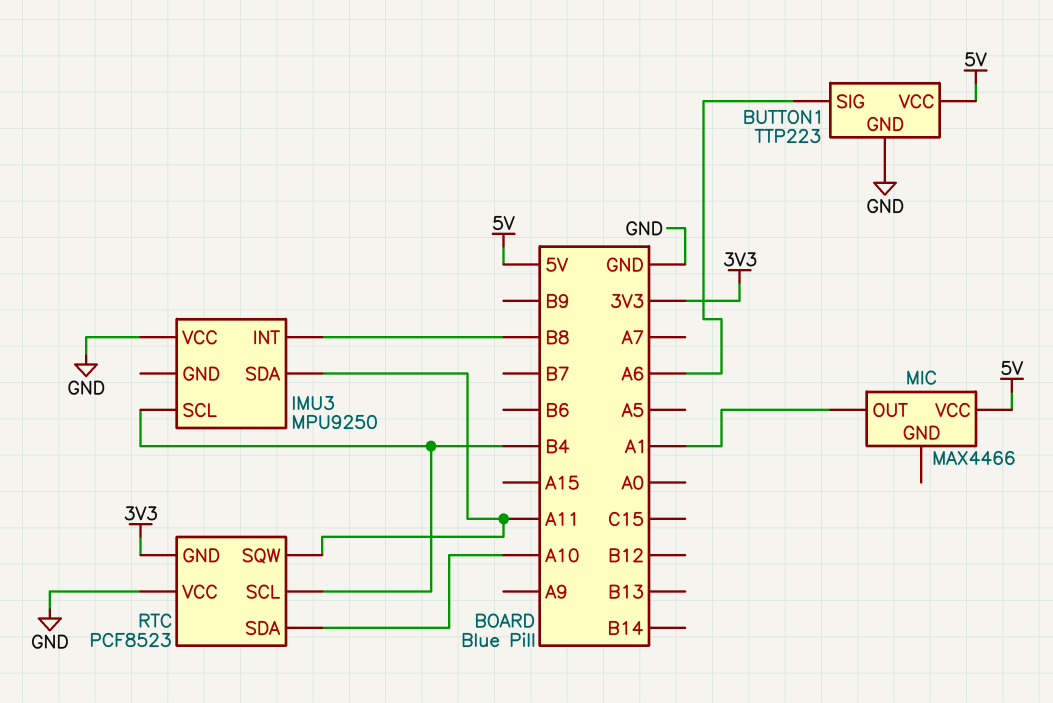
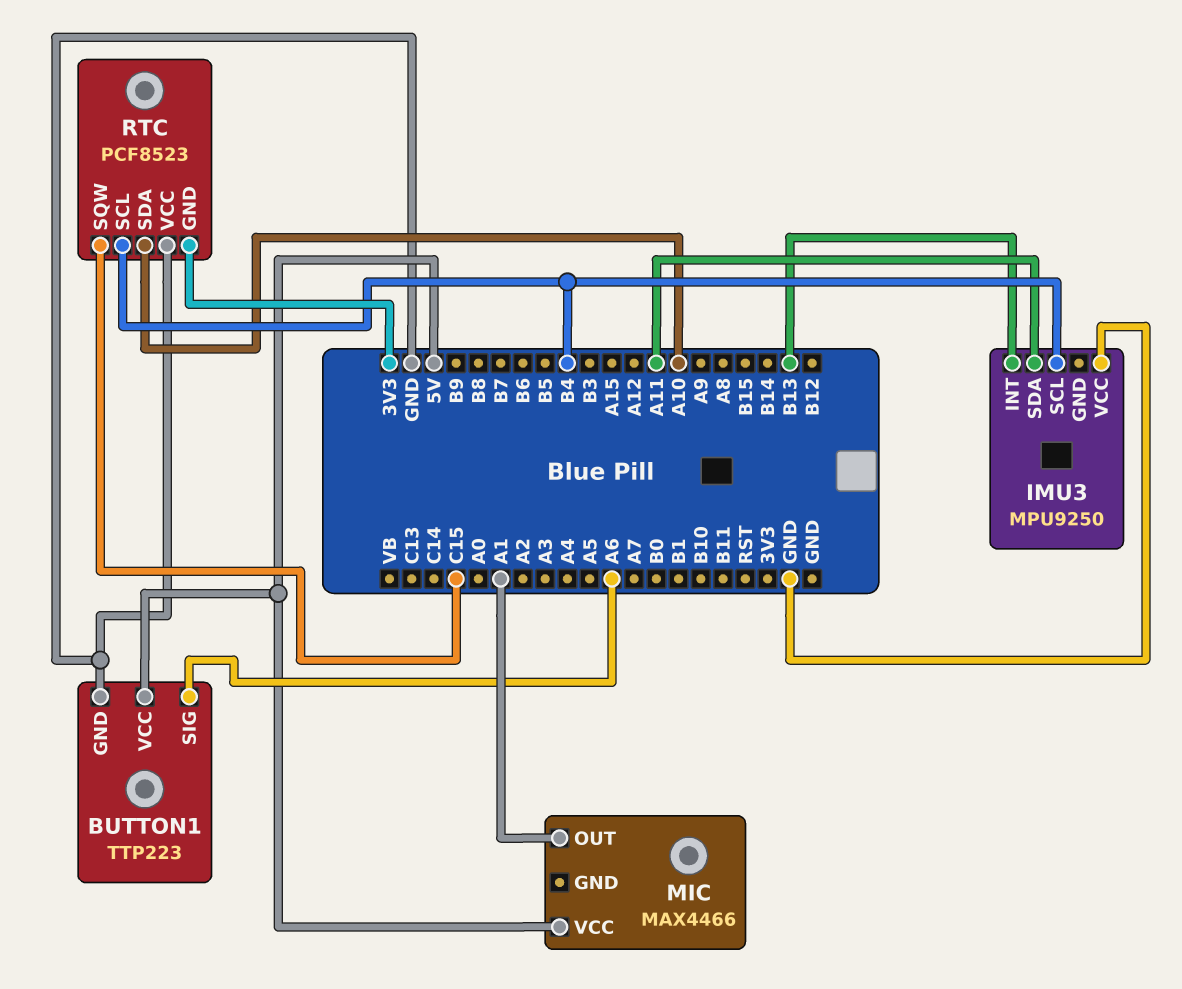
IMU3 pin INT: B8 -> B13
RTC pin SQW: A11 -> C15

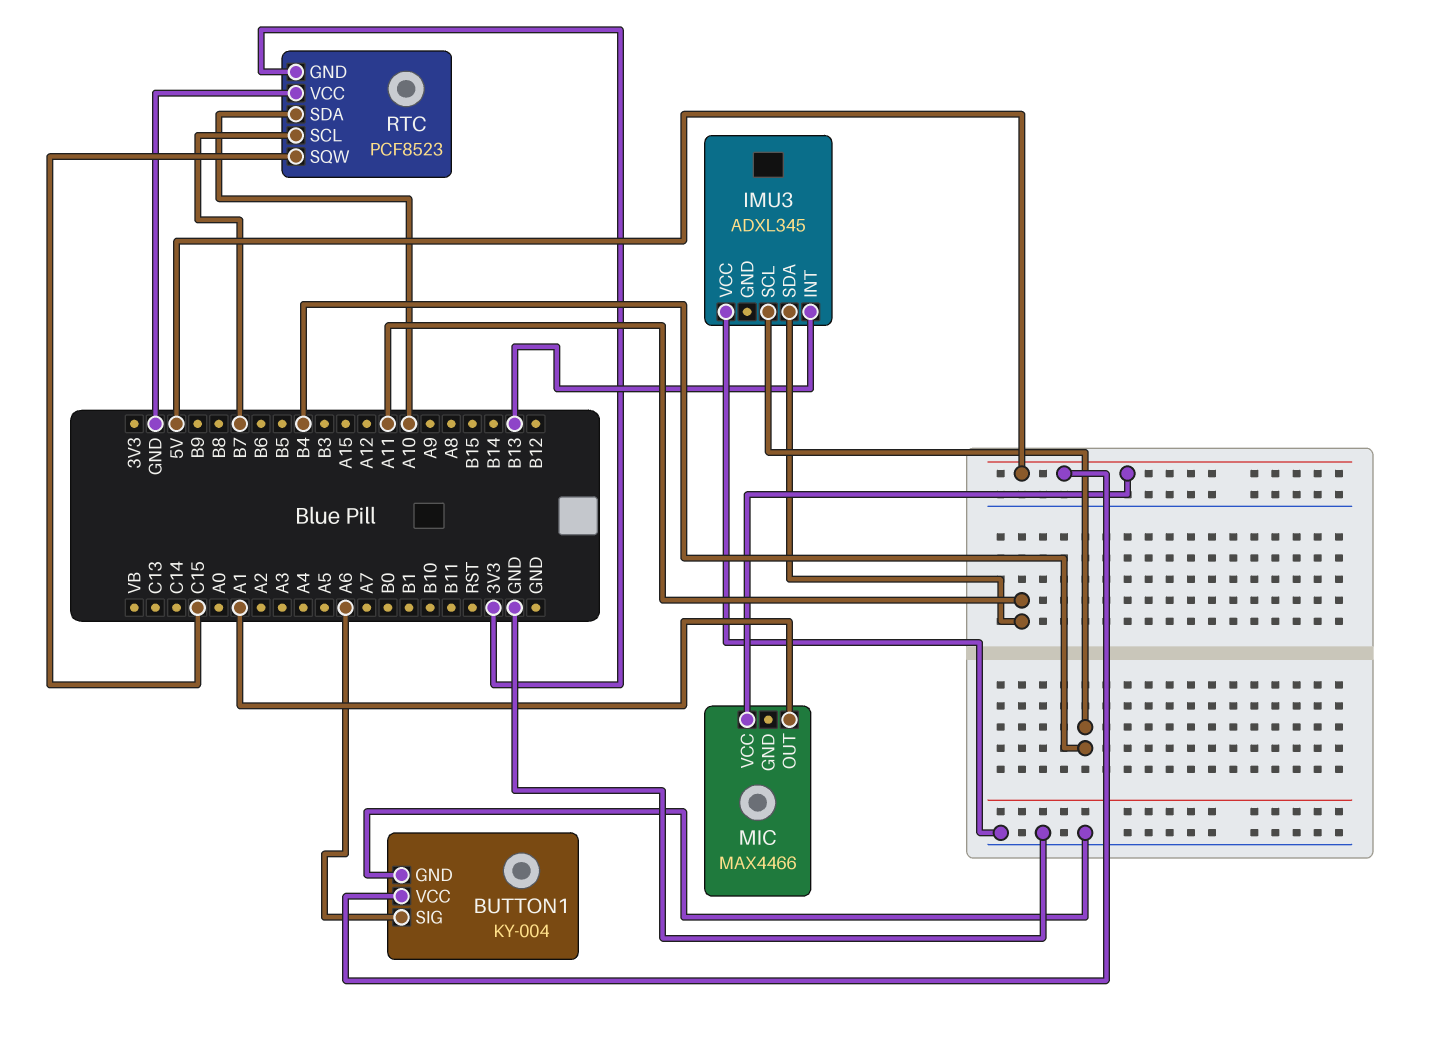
BUTTON1: TTP223 -> KY-004
IMU3: MPU9250 -> ADXL345
RTC pin SCL: B4 -> B7

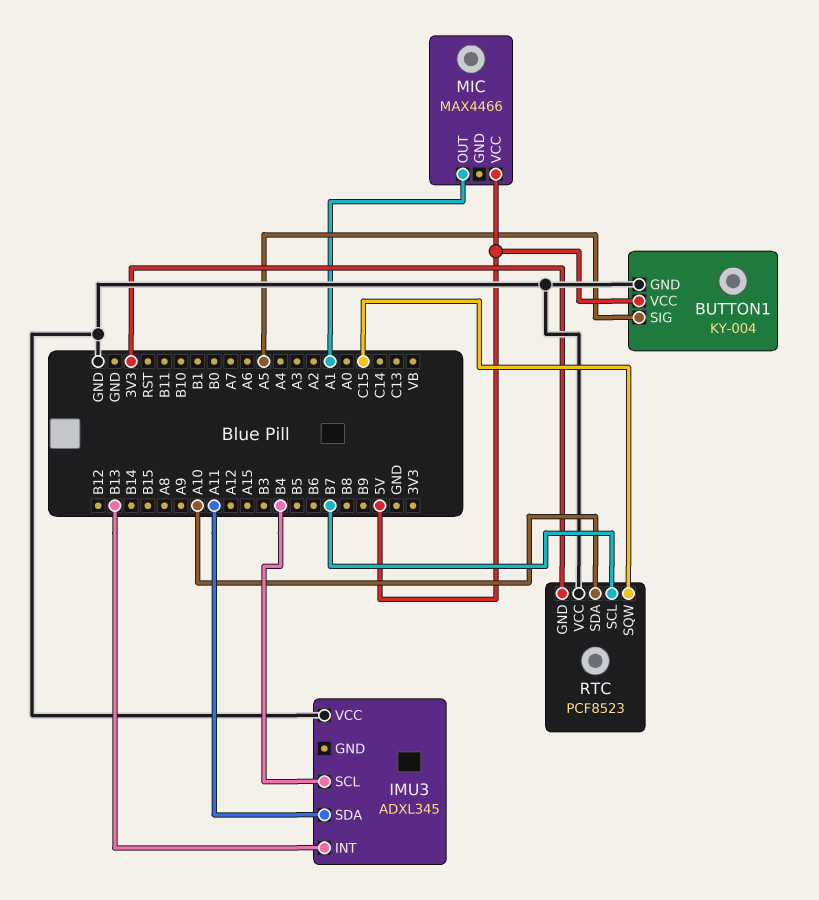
BUTTON1 pin SIG: A6 -> A5

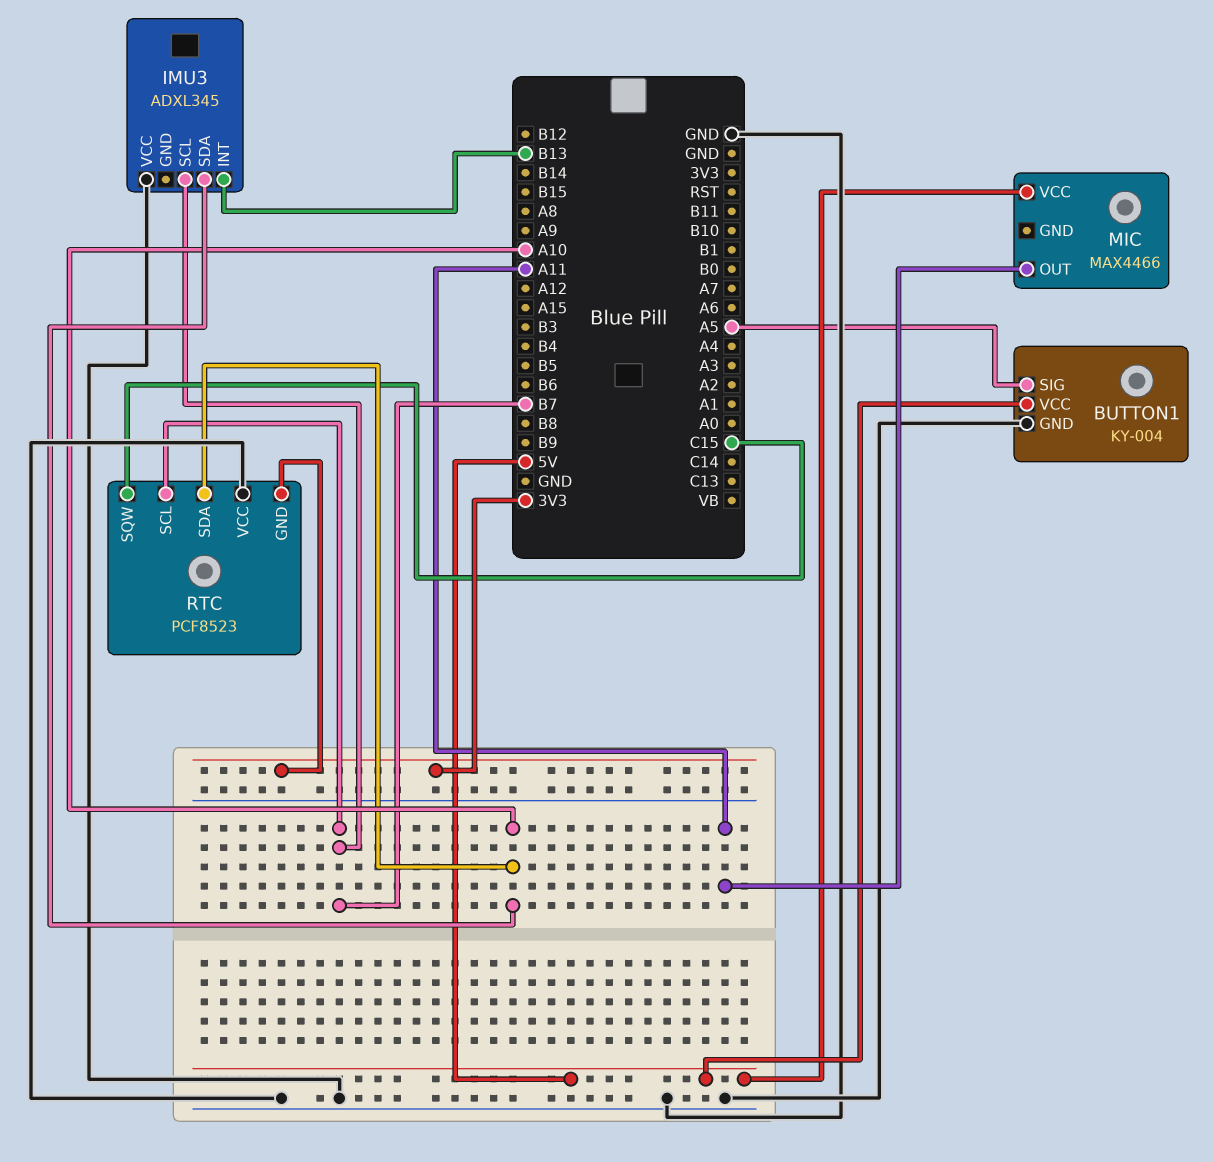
IMU3 pin SCL: B4 -> B7
IMU3 pin SDA: A11 -> A10
MIC pin OUT: A1 -> A11

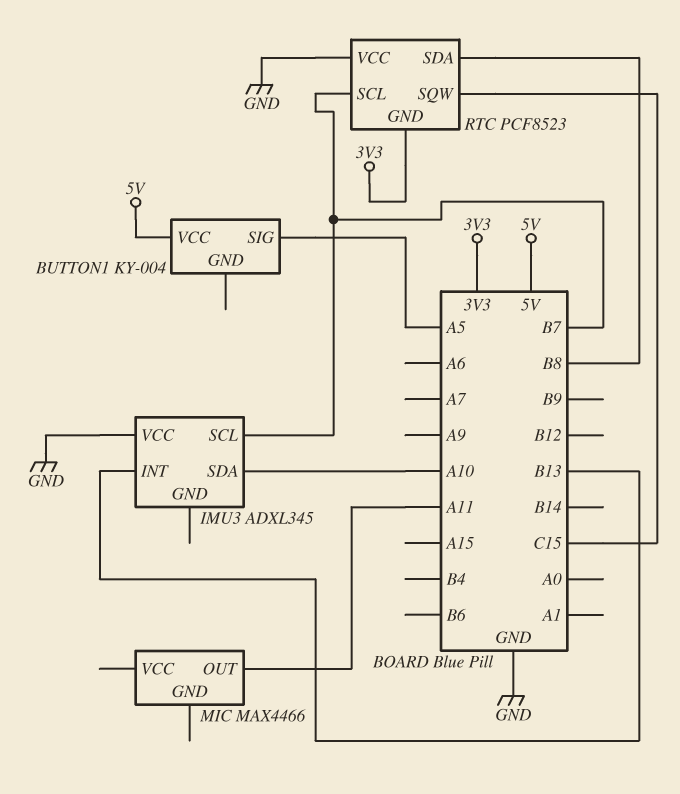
BUTTON1 pin GND: GND -> none
MIC pin VCC: 5V -> none
RTC pin SDA: A10 -> B8

